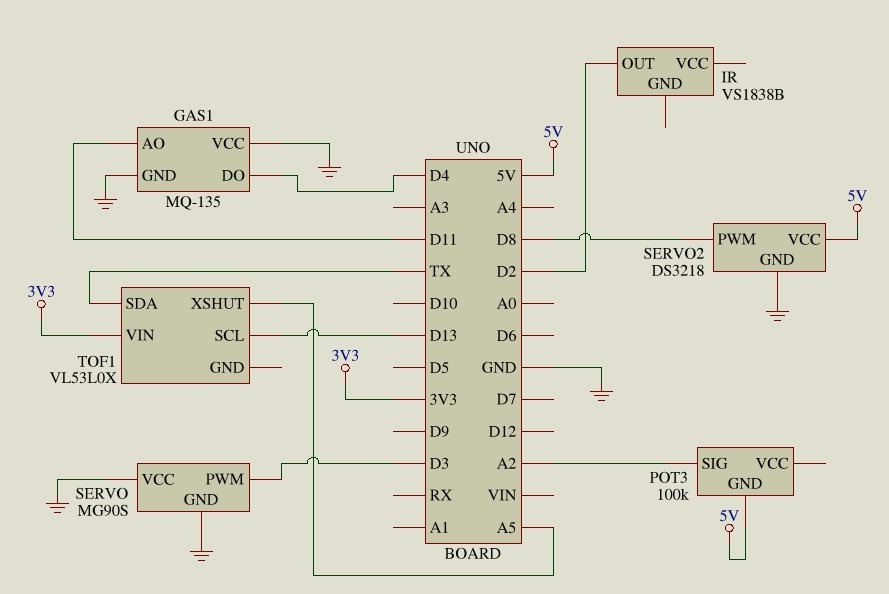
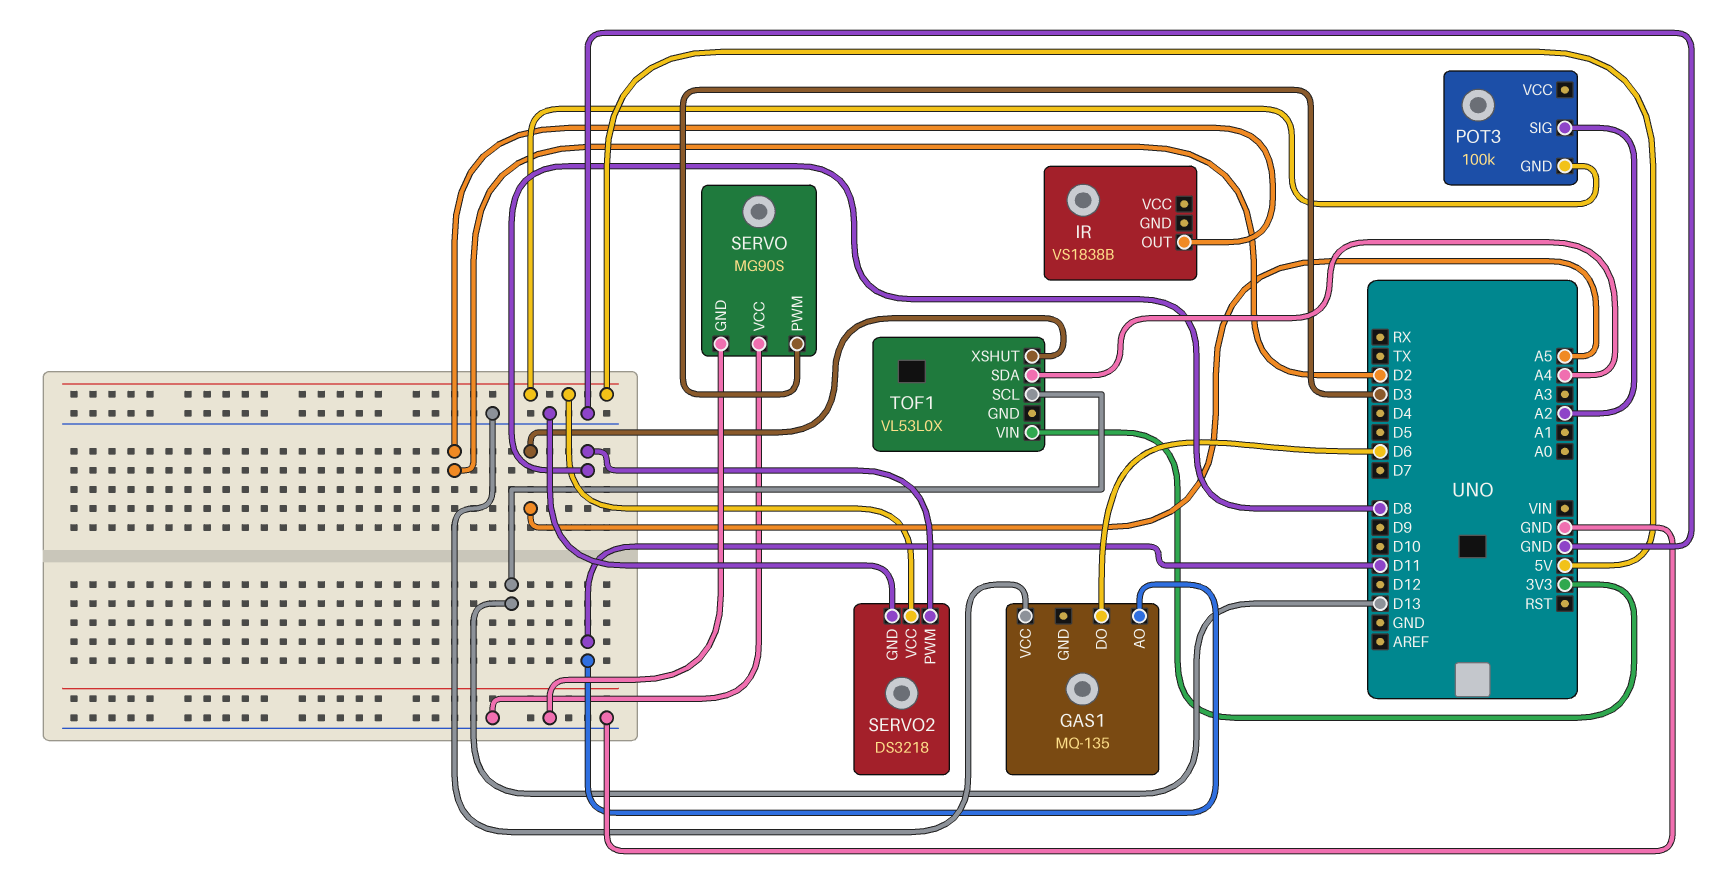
GAS1 pin DO: D4 -> D6
GAS1 pin GND: GND -> none
TOF1 pin SDA: TX -> A4

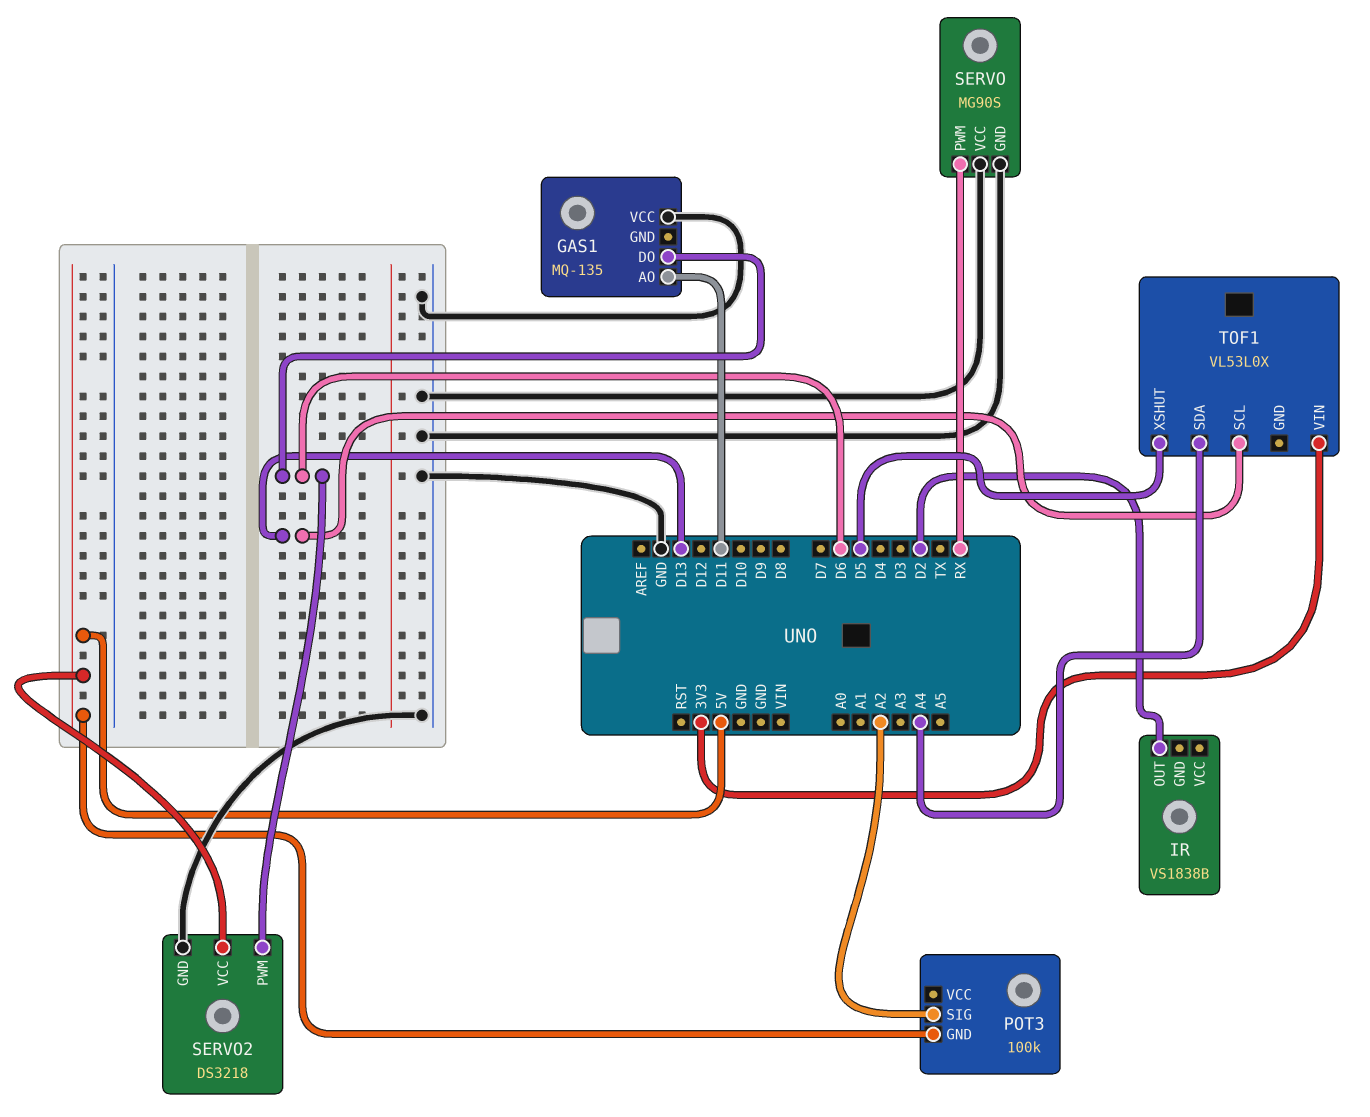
SERVO pin PWM: D3 -> RX
SERVO2 pin PWM: D8 -> D6
TOF1 pin XSHUT: A5 -> D5

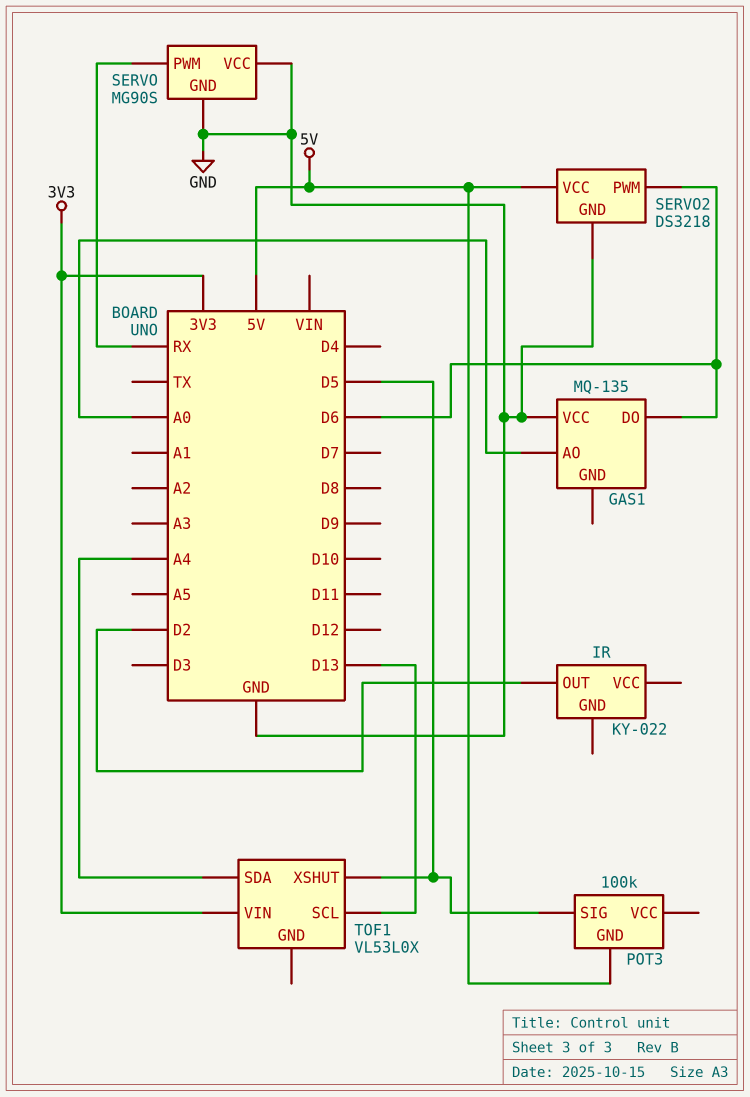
GAS1 pin AO: D11 -> A0
IR: VS1838B -> KY-022
POT3 pin SIG: A2 -> D5

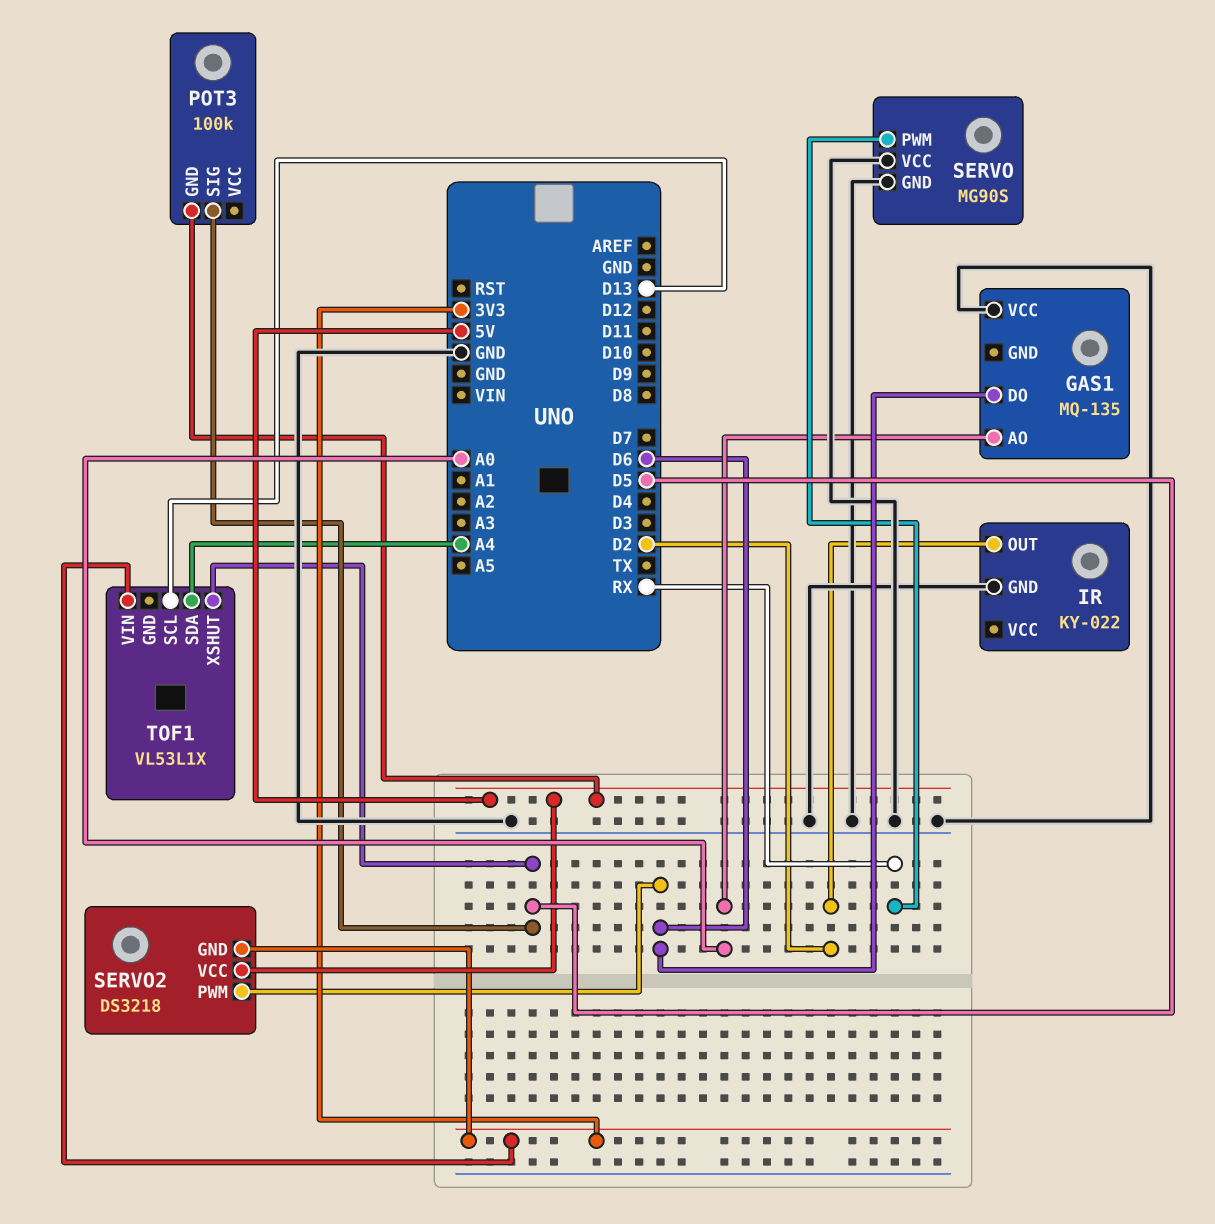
IR pin GND: none -> GND
SERVO2 pin GND: GND -> 3V3
TOF1: VL53L0X -> VL53L1X

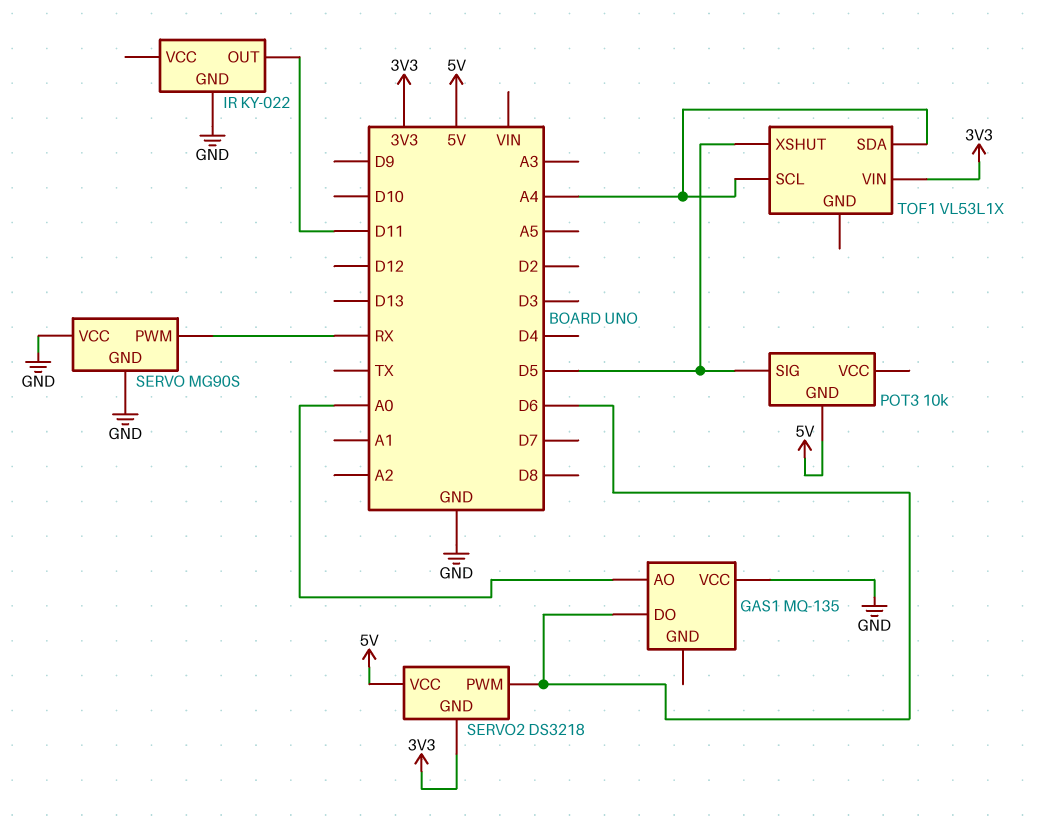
IR pin OUT: D2 -> D11
POT3: 100k -> 10k
TOF1 pin SCL: D13 -> A4

